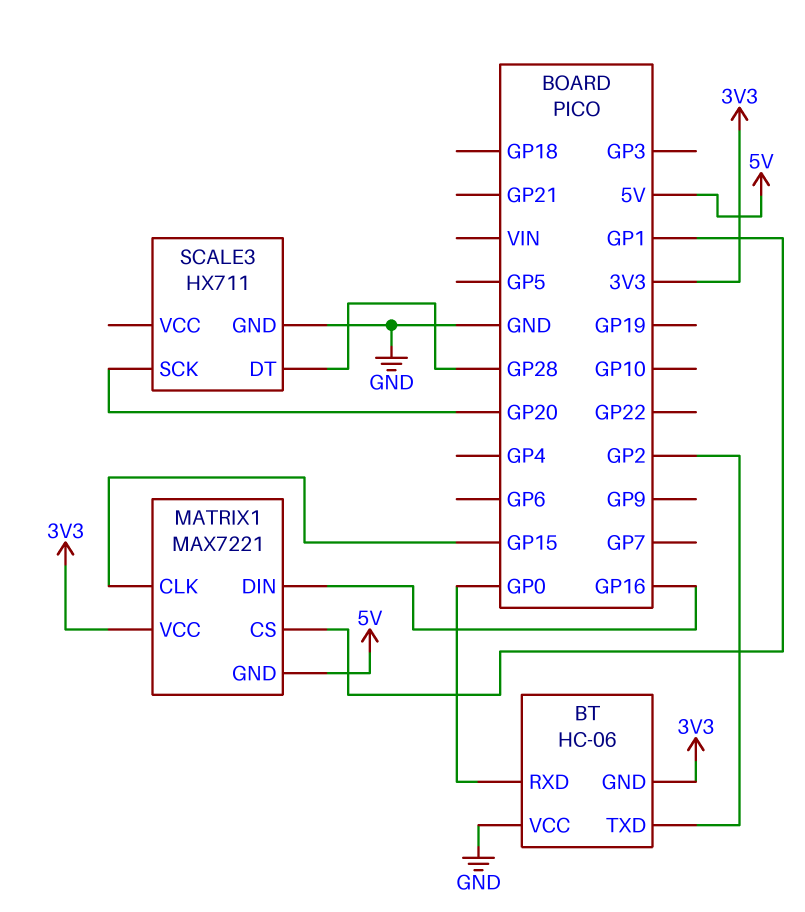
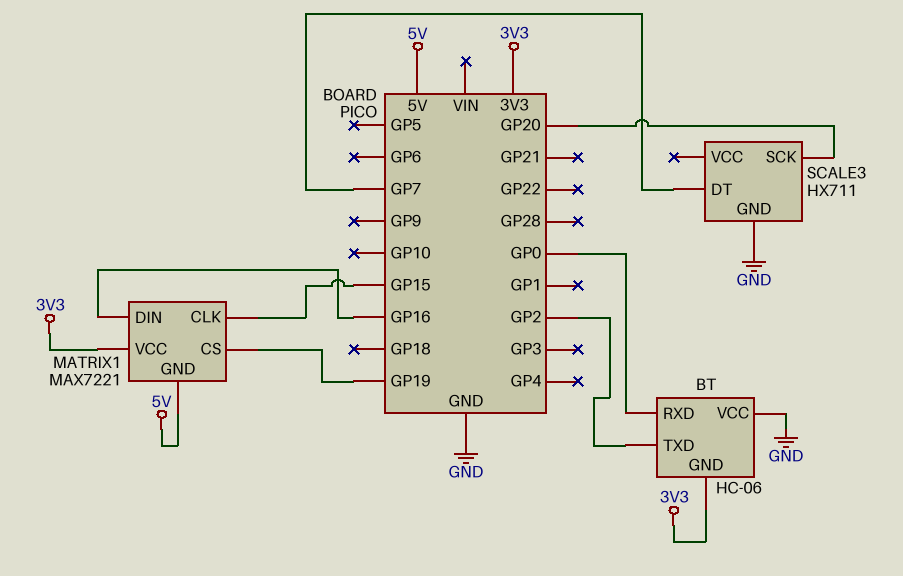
MATRIX1 pin CS: GP1 -> GP19
SCALE3 pin DT: GP28 -> GP7

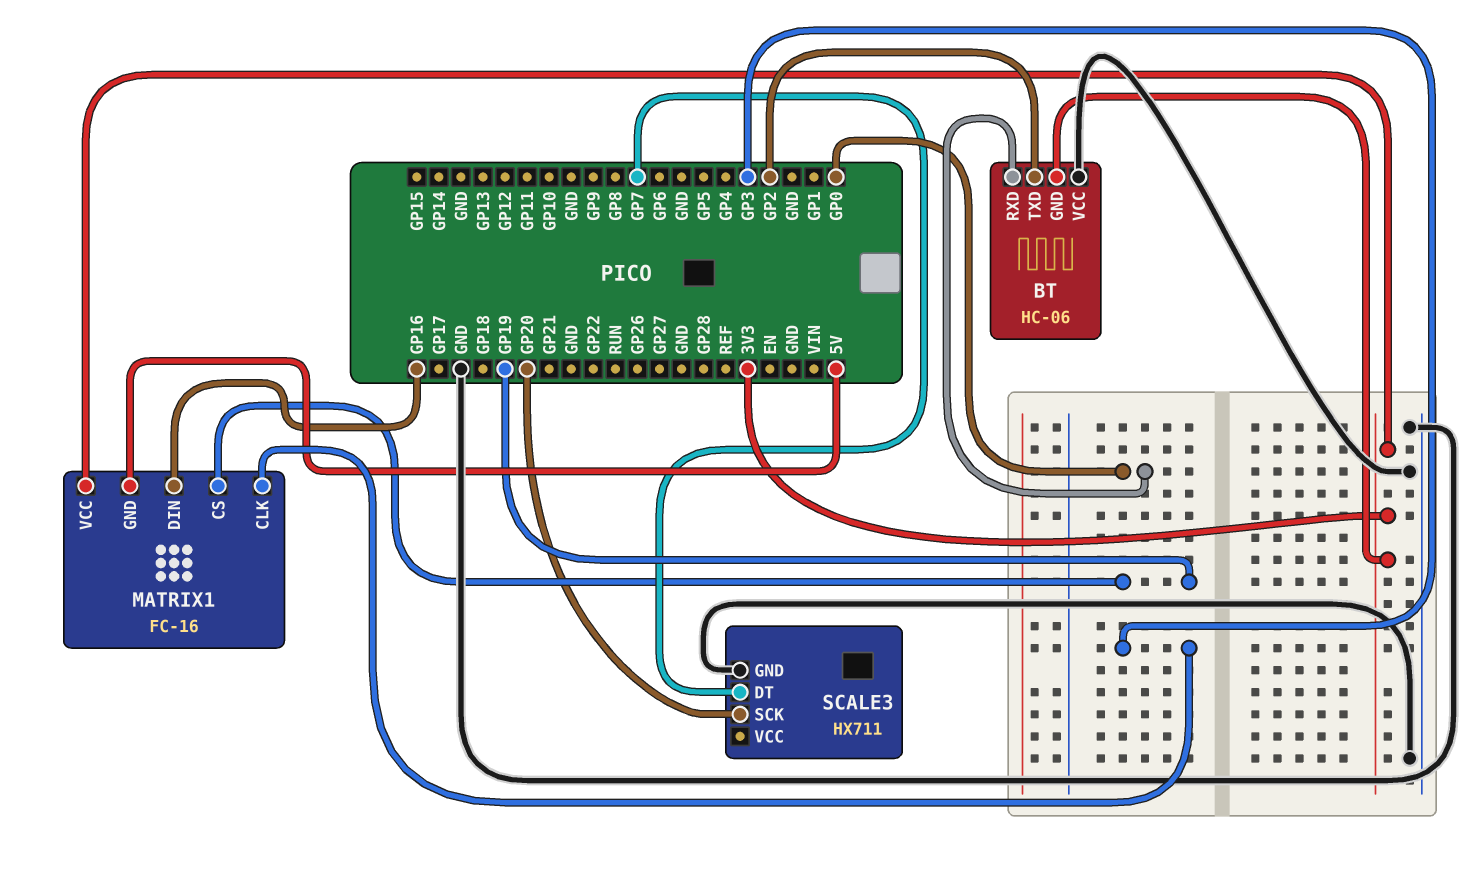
MATRIX1: MAX7221 -> FC-16
MATRIX1 pin CLK: GP15 -> GP3

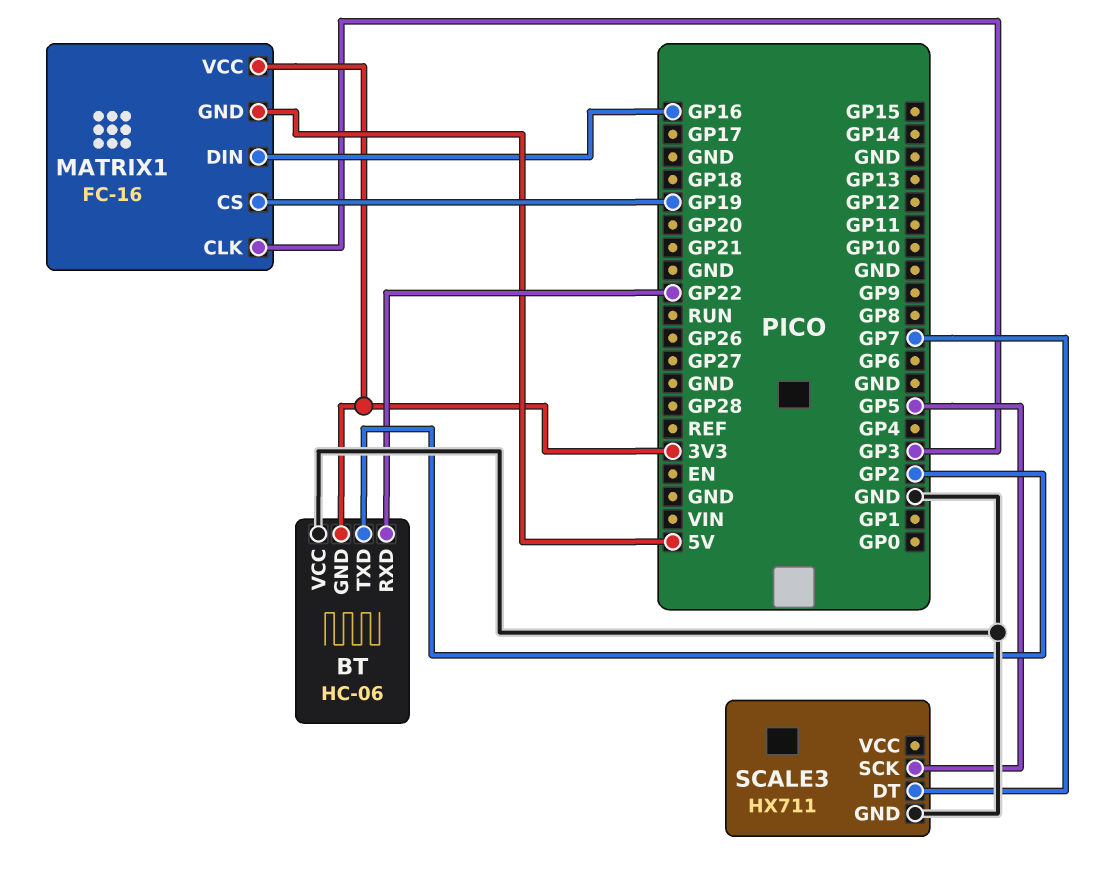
BT pin RXD: GP0 -> GP22
SCALE3 pin SCK: GP20 -> GP5

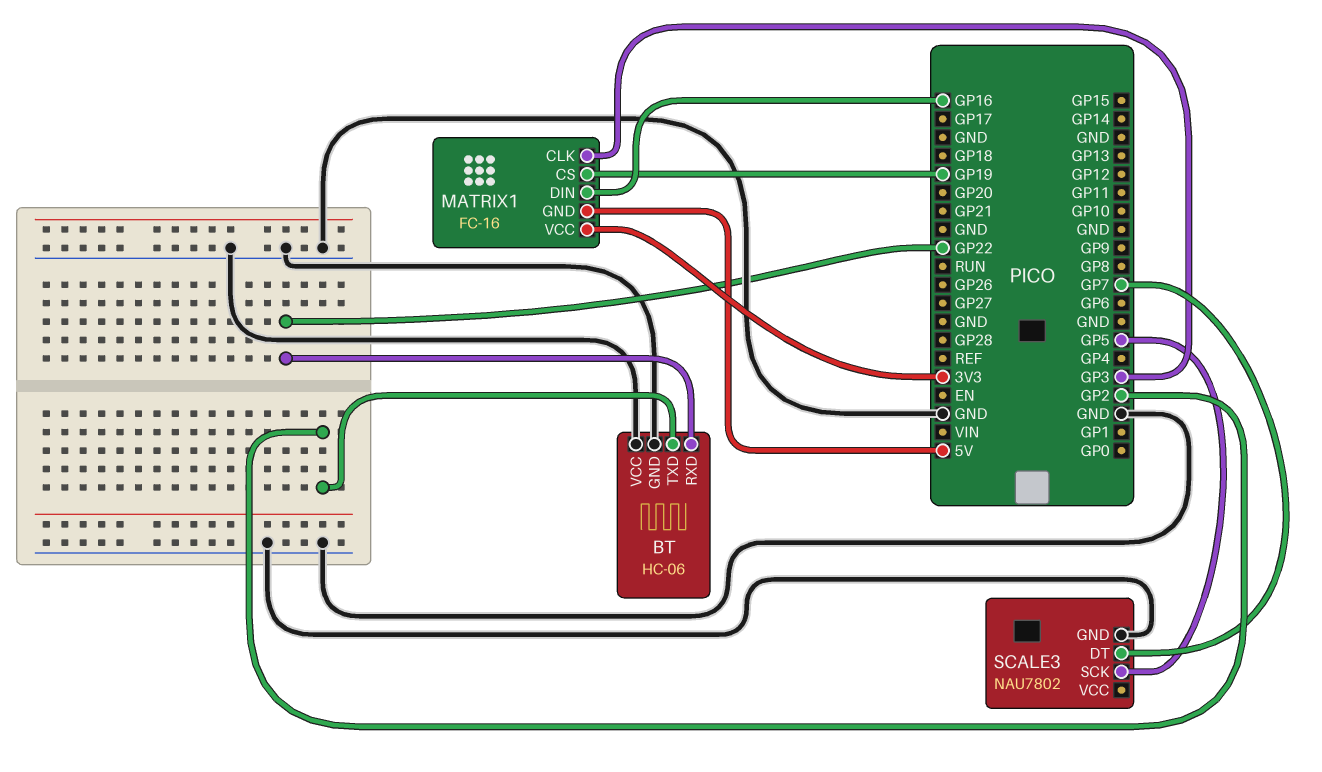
BT pin GND: 3V3 -> GND
SCALE3: HX711 -> NAU7802

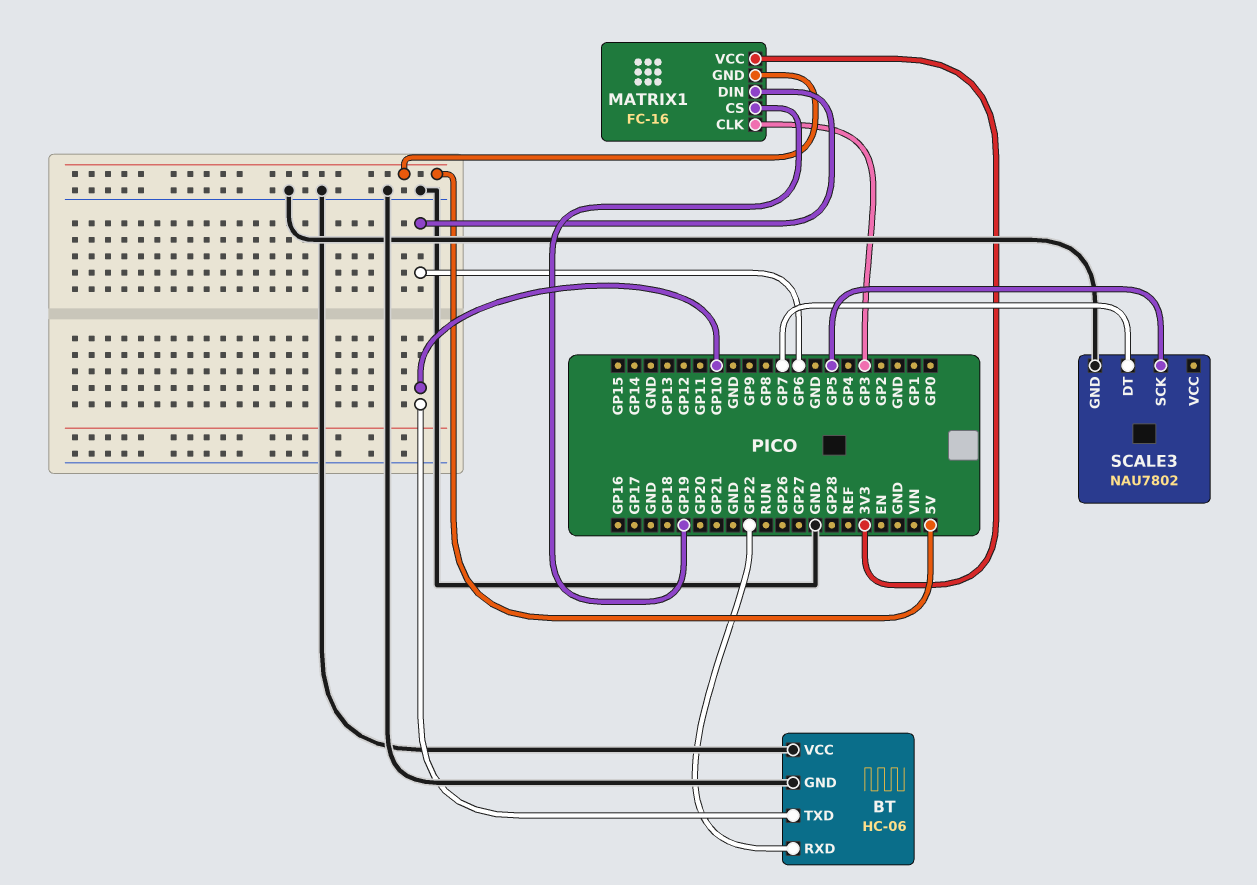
BT pin TXD: GP2 -> GP10
MATRIX1 pin DIN: GP16 -> GP6

